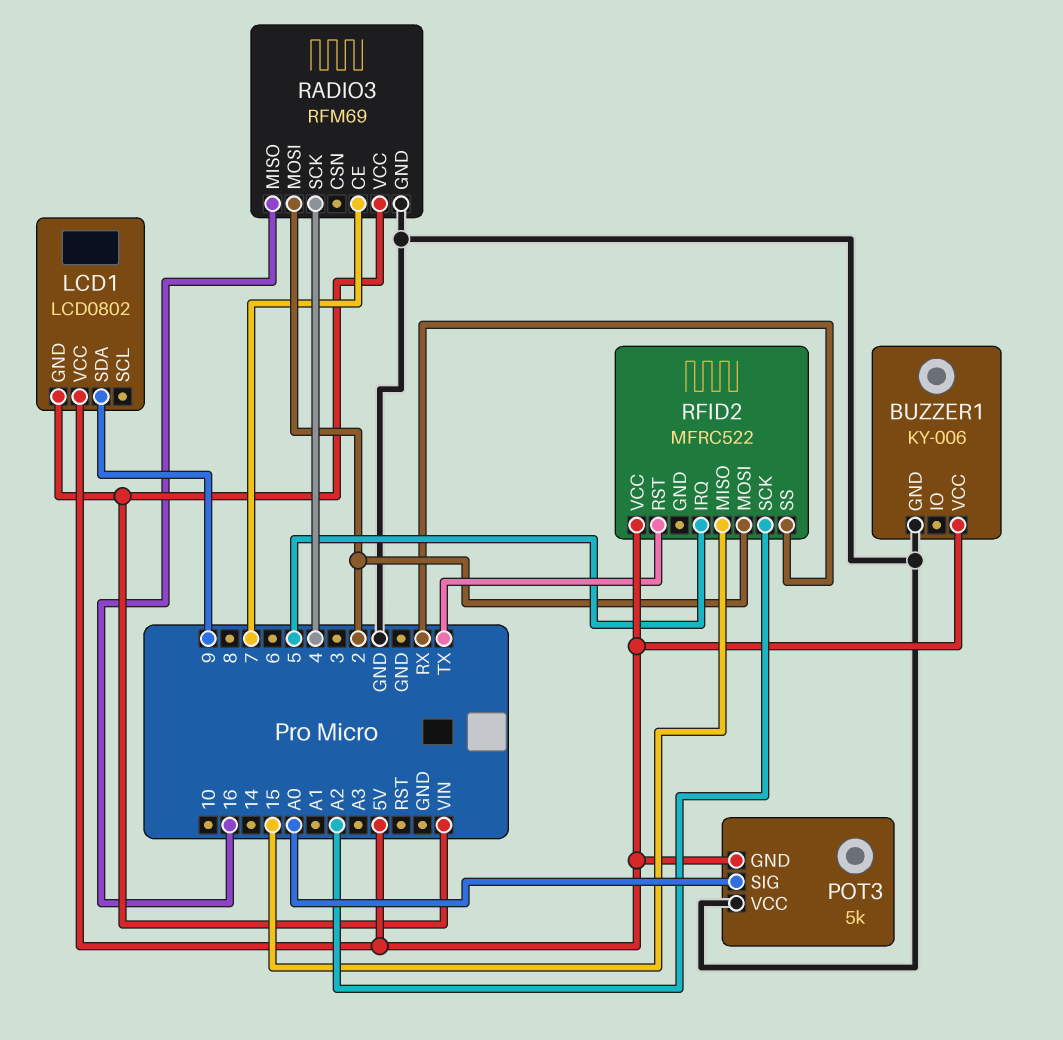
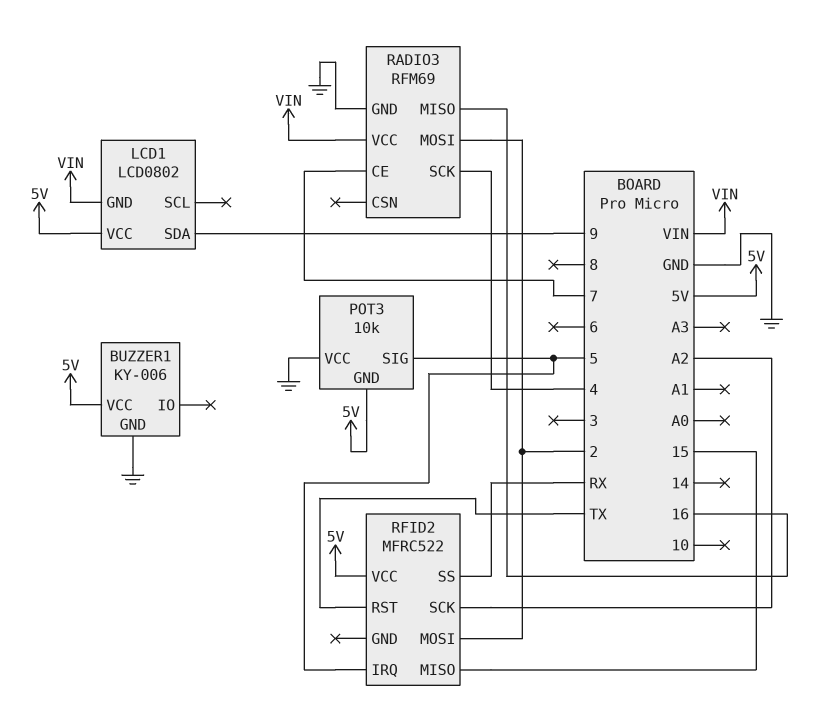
POT3: 5k -> 10k
POT3 pin SIG: A0 -> 5

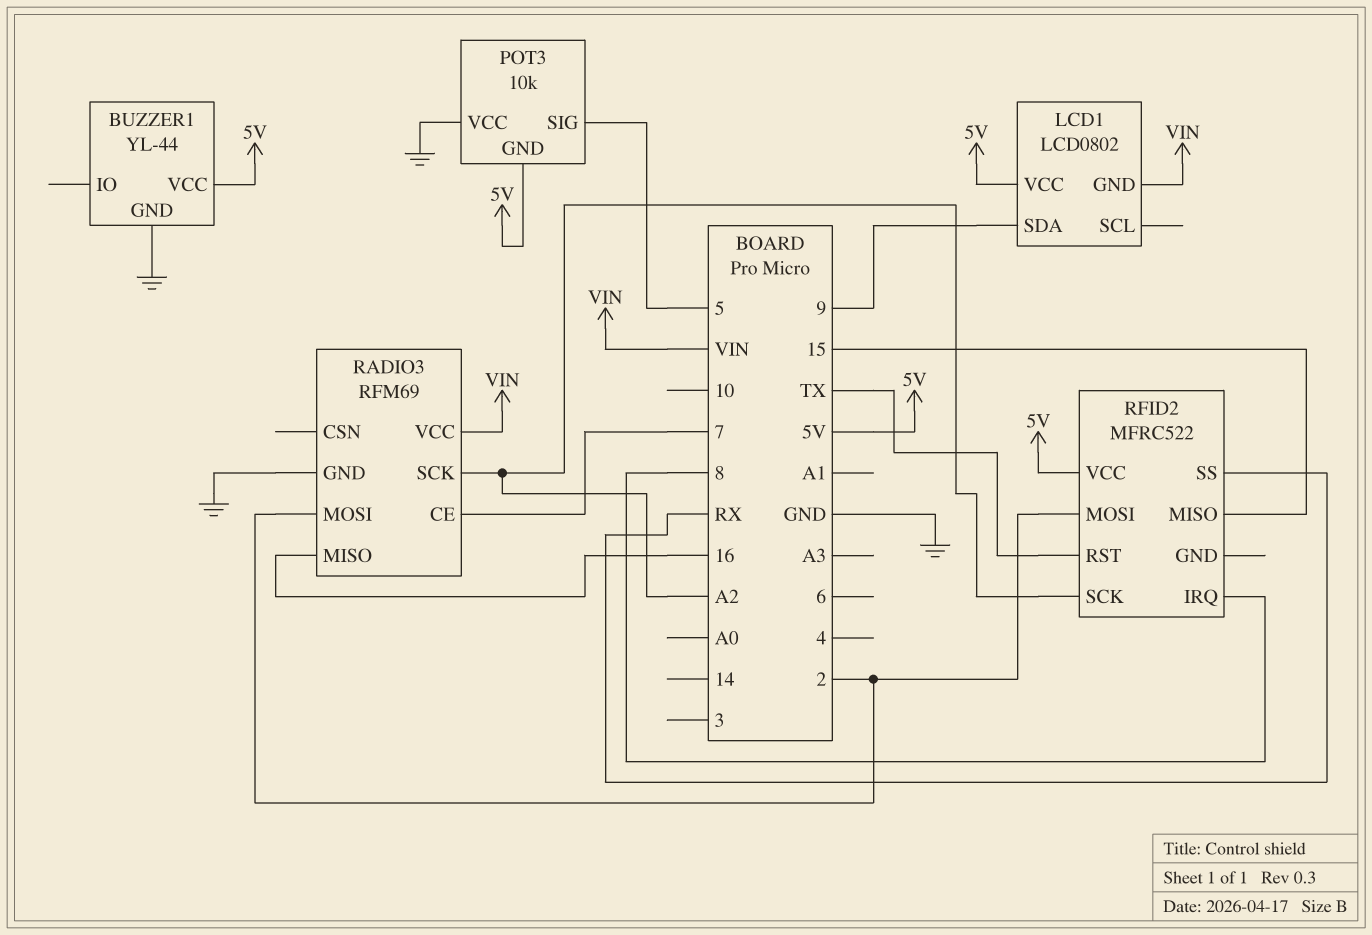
BUZZER1: KY-006 -> YL-44
RADIO3 pin SCK: 4 -> A2
RFID2 pin IRQ: 5 -> 8

